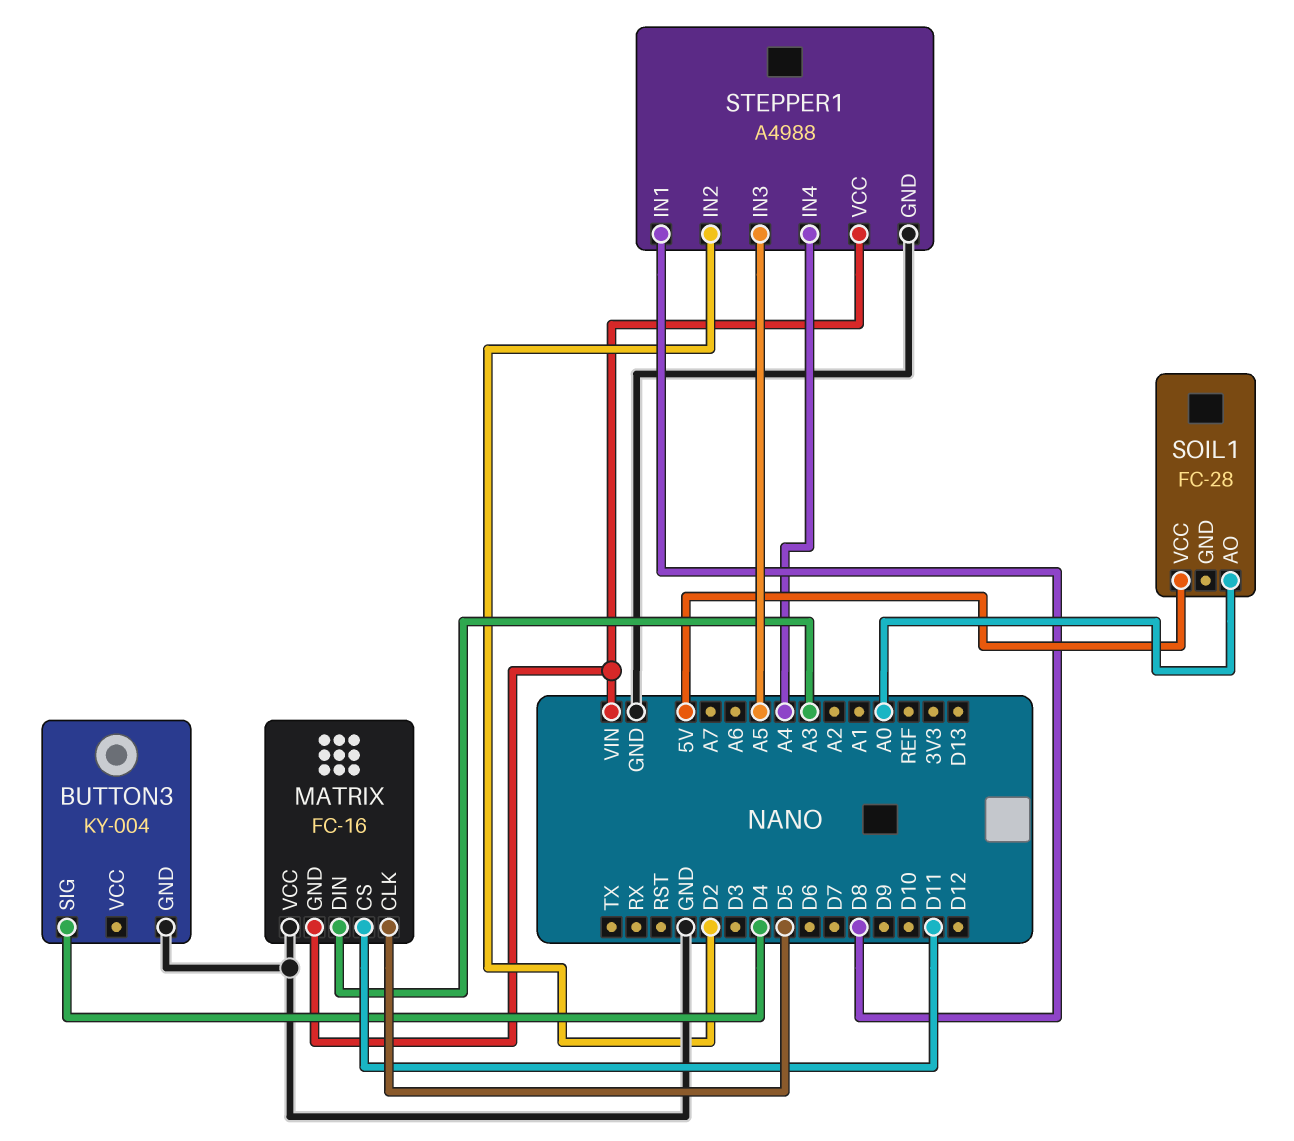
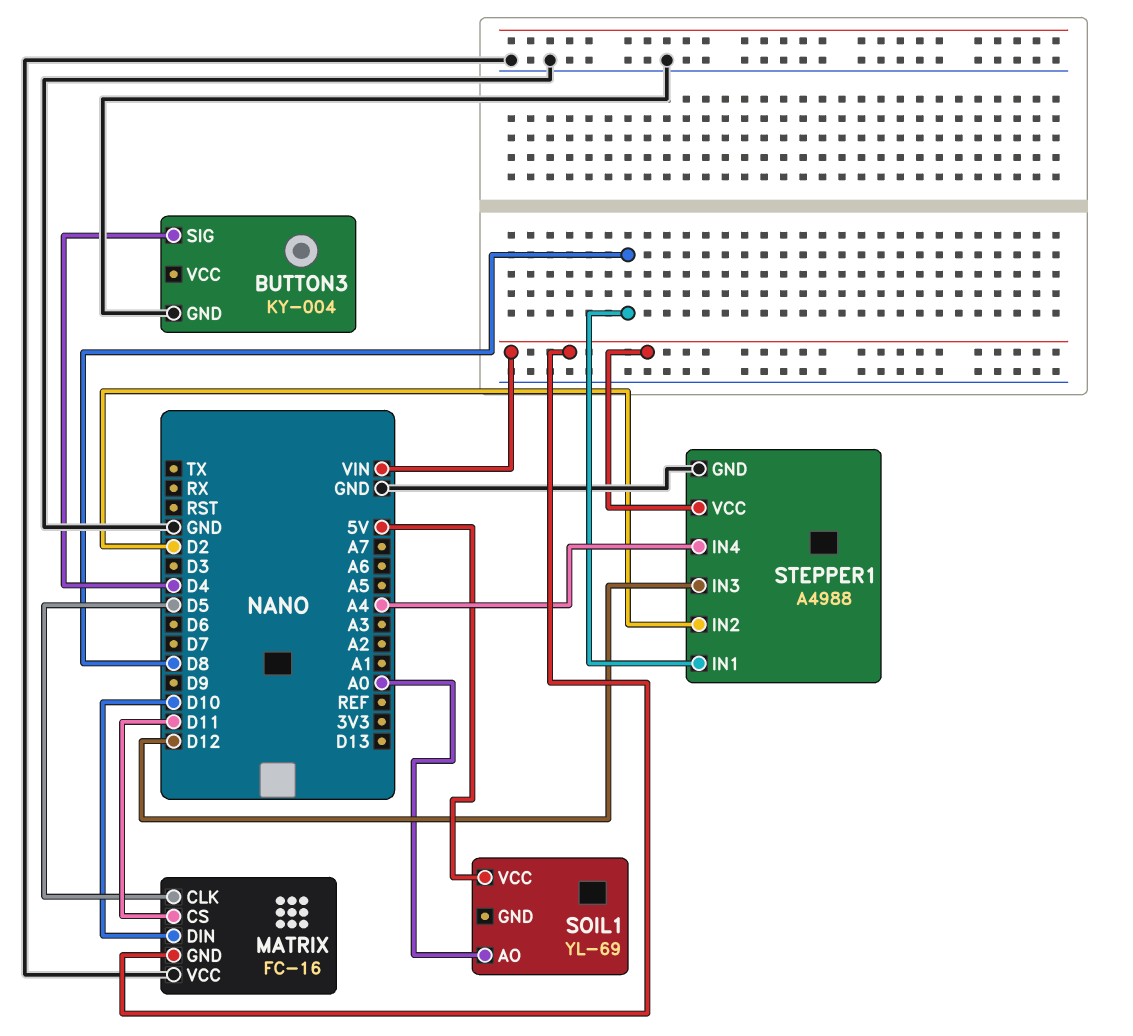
MATRIX pin DIN: A3 -> D10
SOIL1: FC-28 -> YL-69
STEPPER1 pin IN3: A5 -> D12

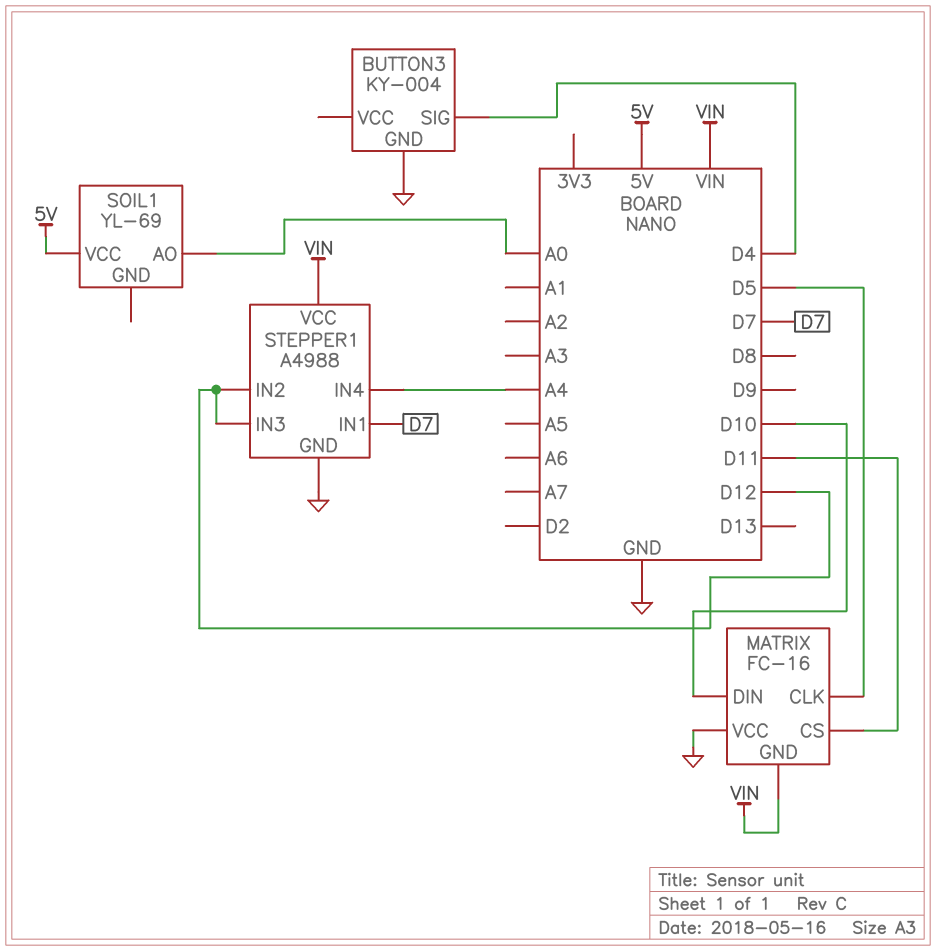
STEPPER1 pin IN1: D8 -> D7
STEPPER1 pin IN2: D2 -> D12

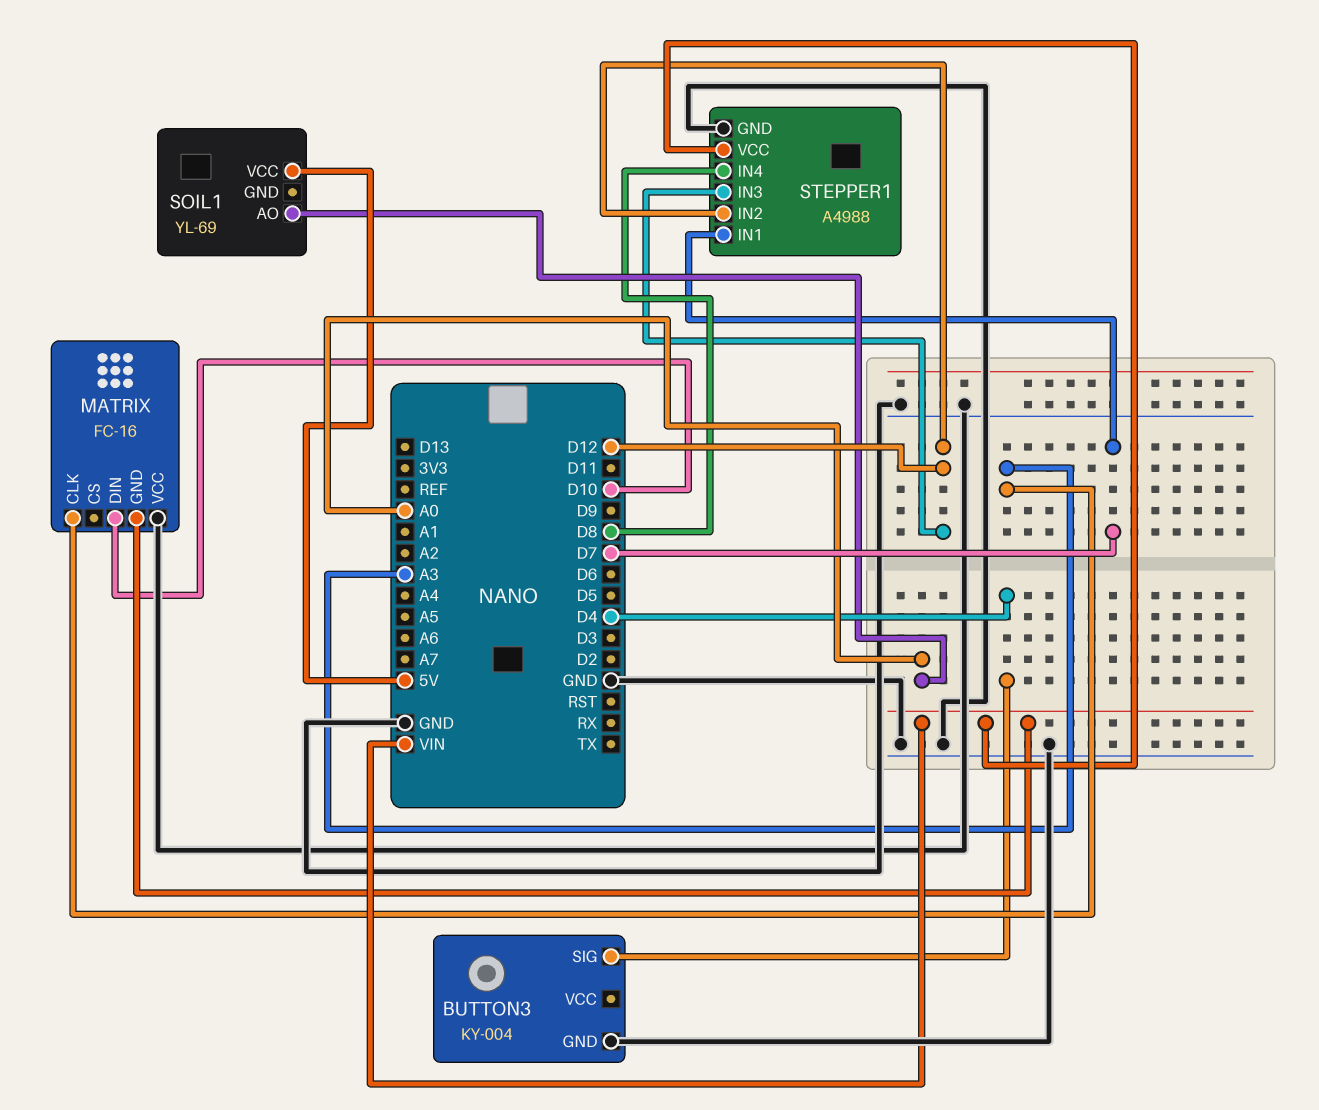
MATRIX pin CLK: D5 -> A3
MATRIX pin CS: D11 -> none
STEPPER1 pin IN4: A4 -> D8

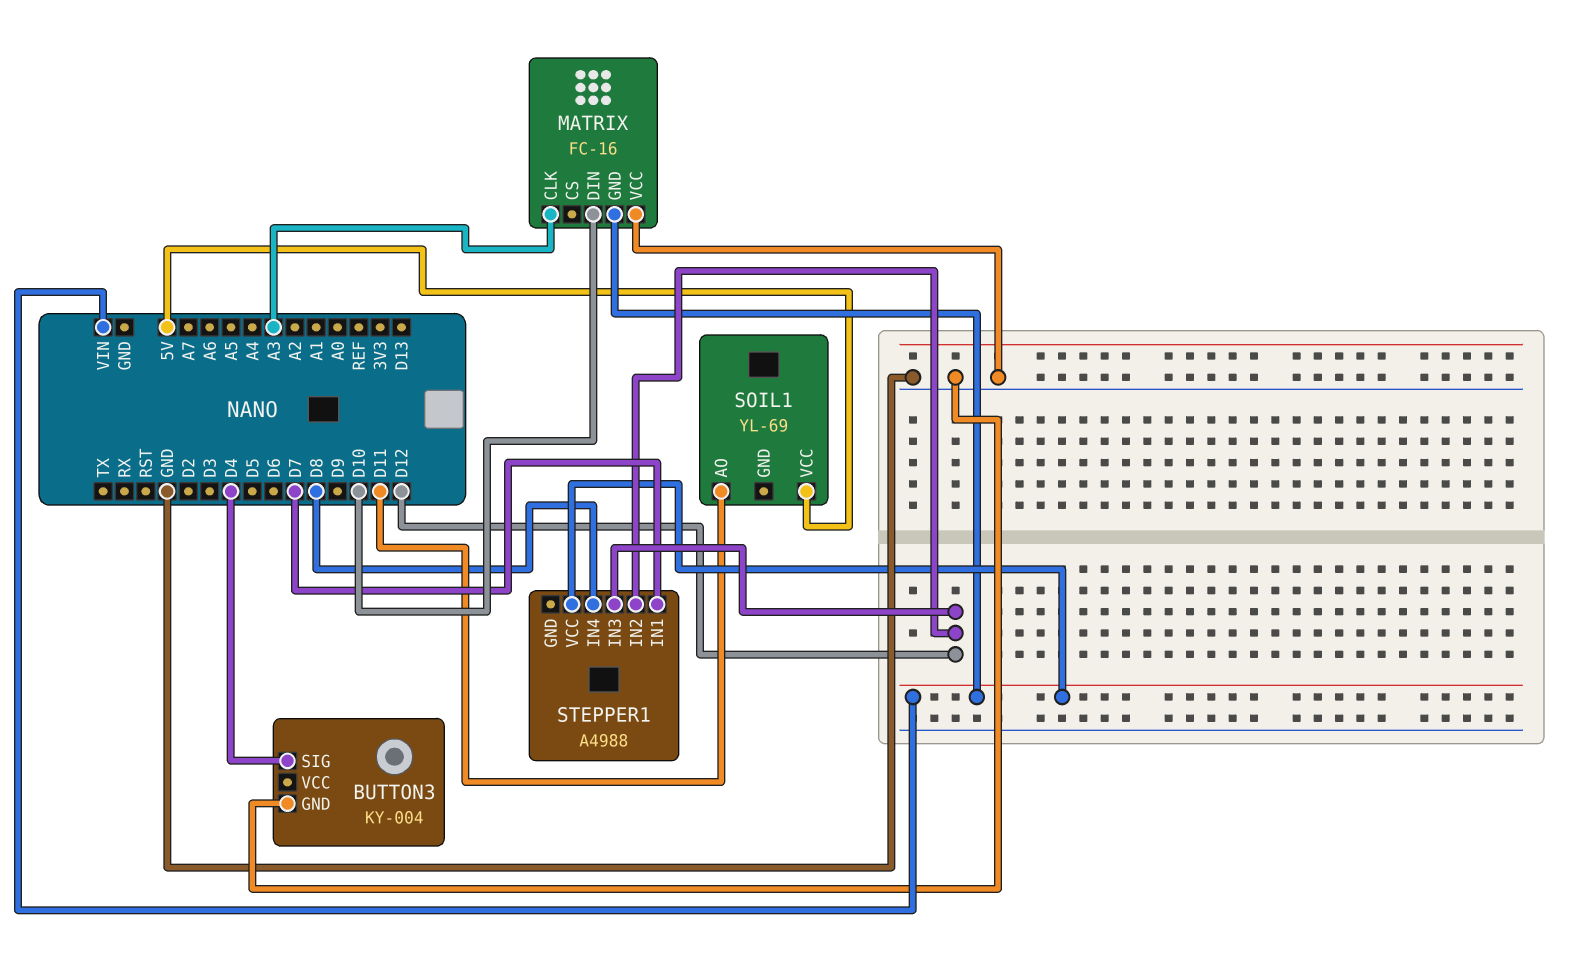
SOIL1 pin AO: A0 -> D11
STEPPER1 pin GND: GND -> none

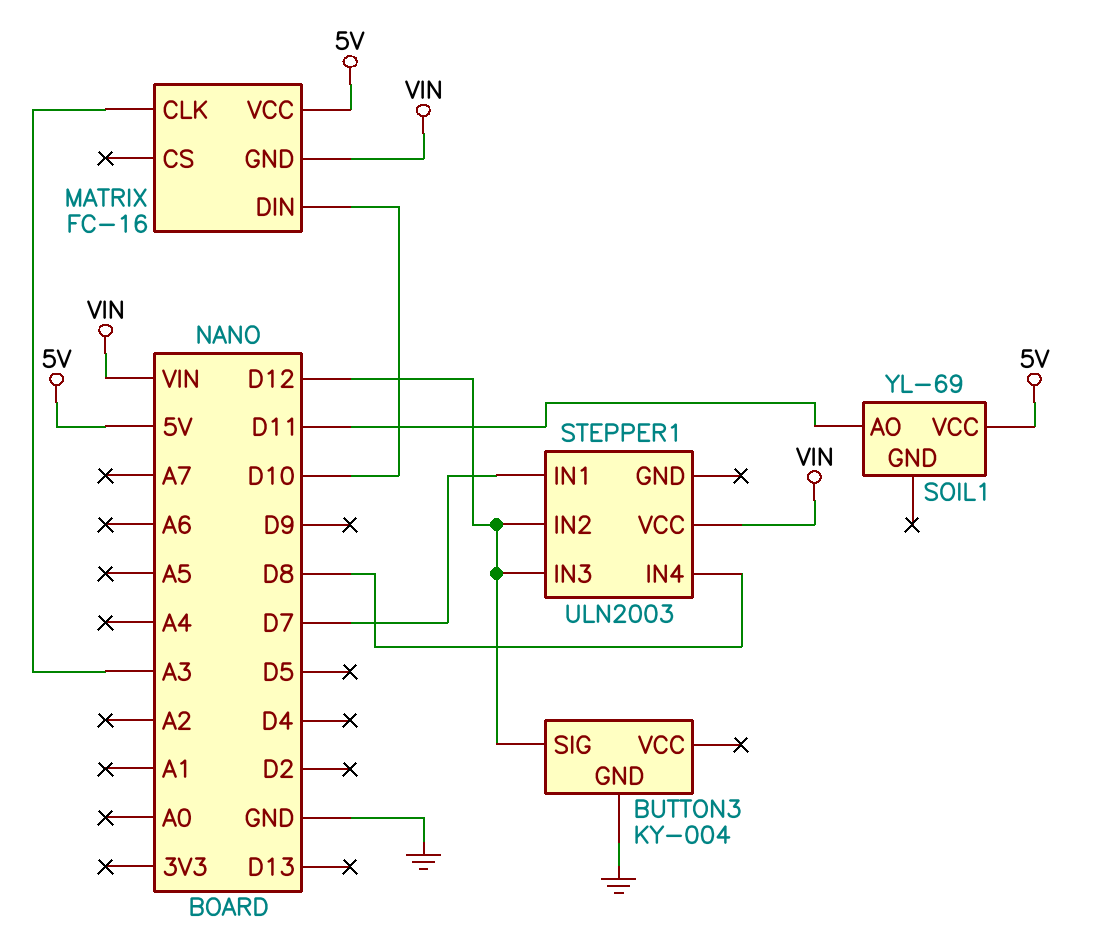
BUTTON3 pin SIG: D4 -> D12
MATRIX pin VCC: GND -> 5V
STEPPER1: A4988 -> ULN2003

